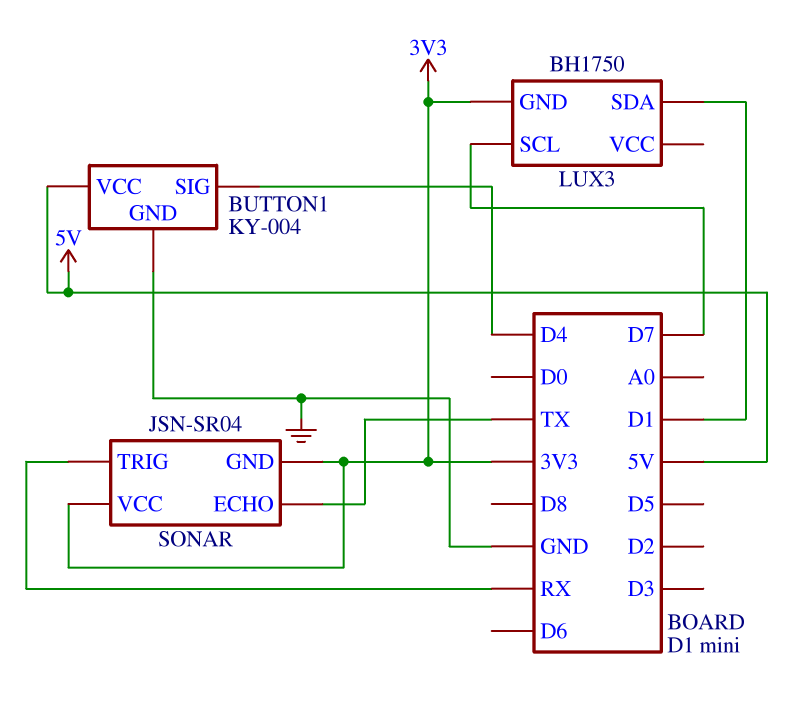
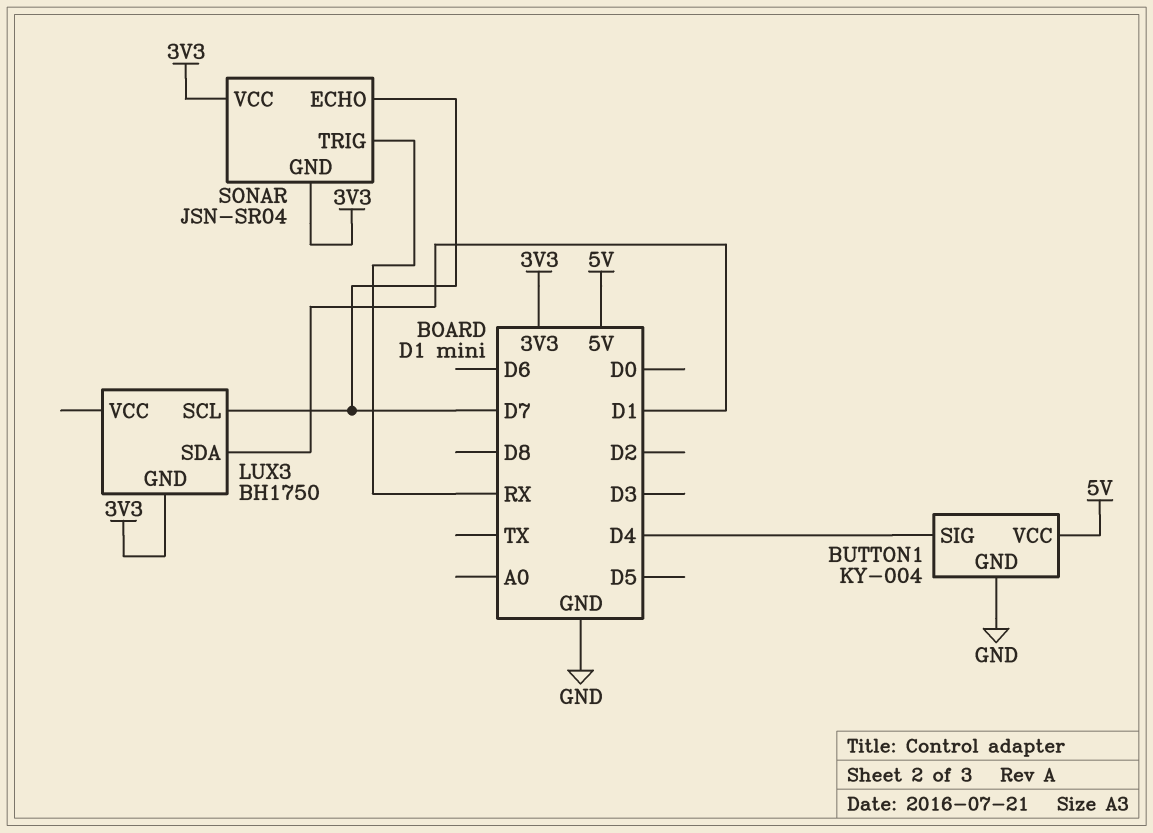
SONAR pin ECHO: TX -> D7

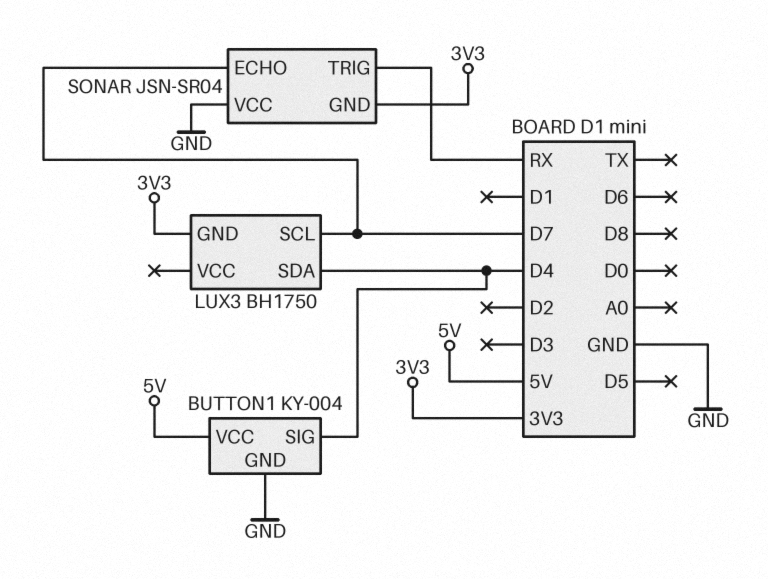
LUX3 pin SDA: D1 -> D4
SONAR pin VCC: 3V3 -> GND

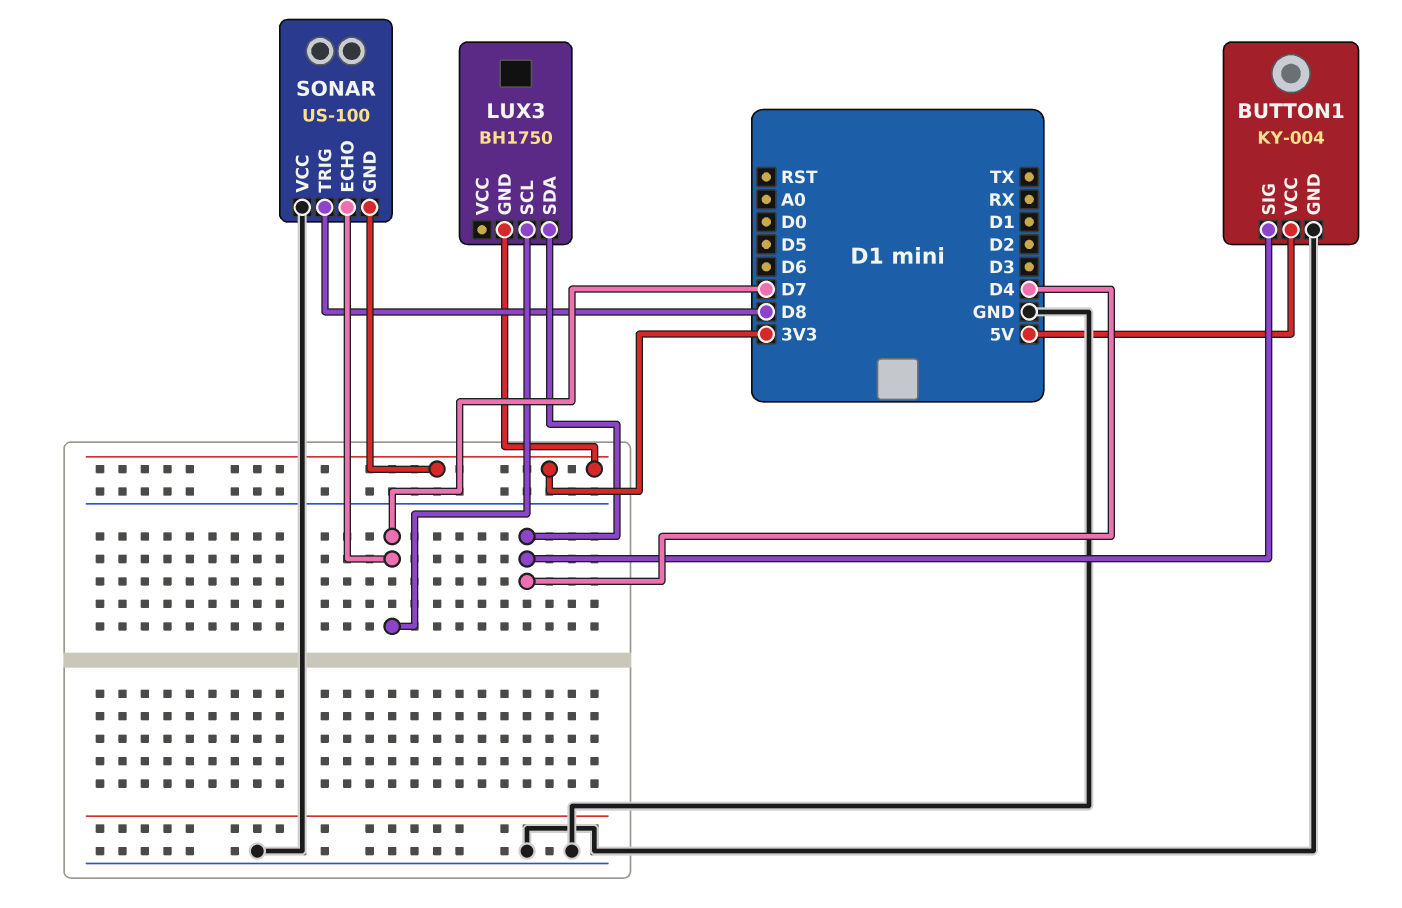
SONAR: JSN-SR04 -> US-100
SONAR pin TRIG: RX -> D8

